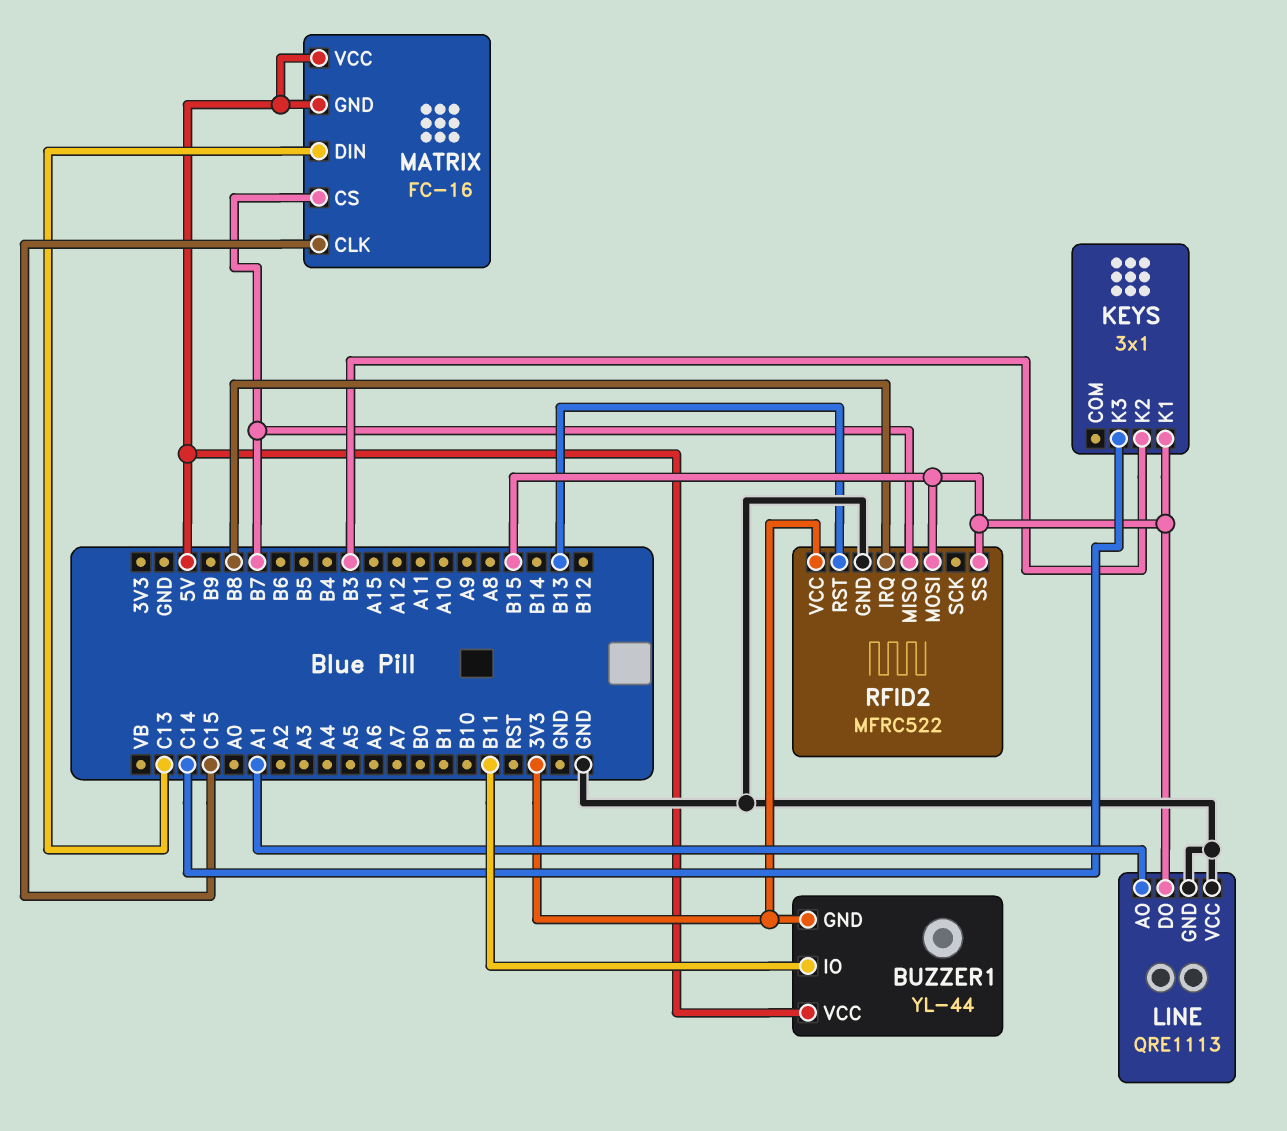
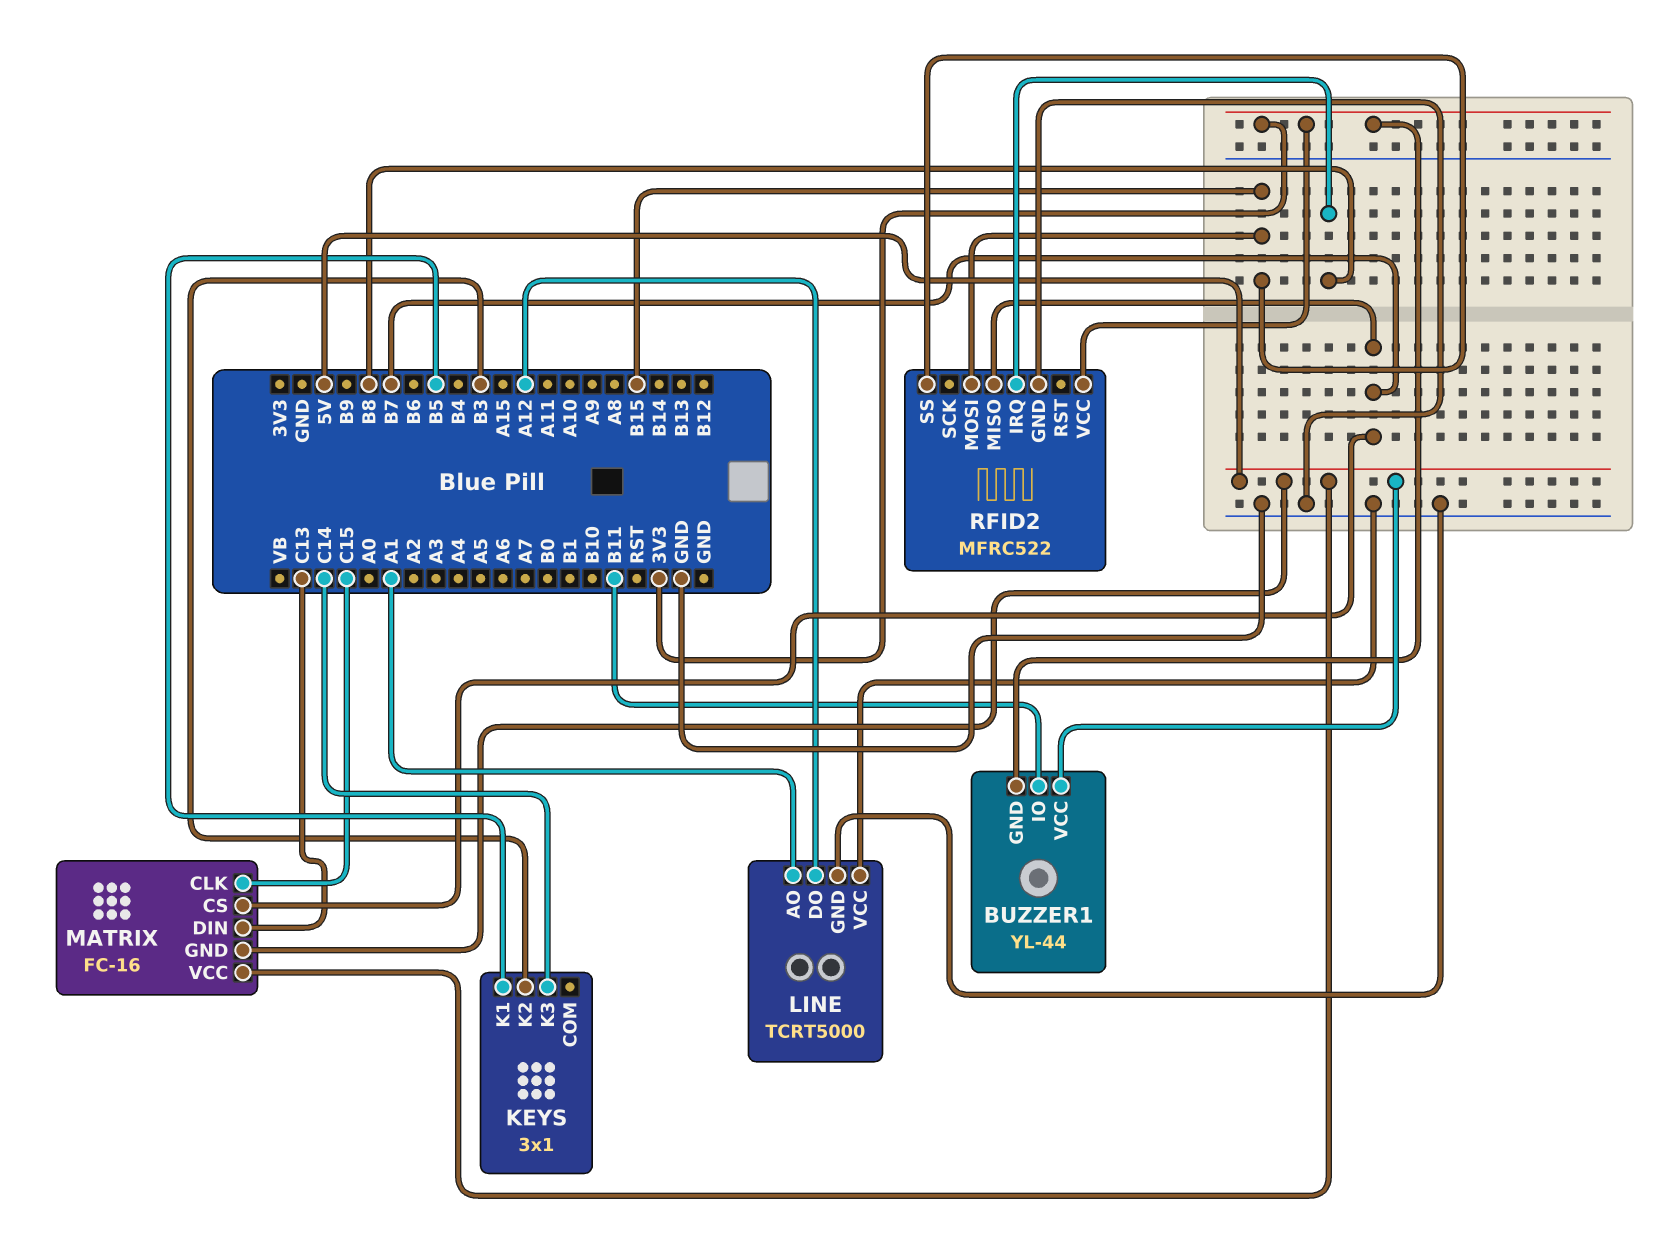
KEYS pin K1: B15 -> B5
LINE: QRE1113 -> TCRT5000
LINE pin DO: B15 -> A12
RFID2 pin RST: B13 -> none

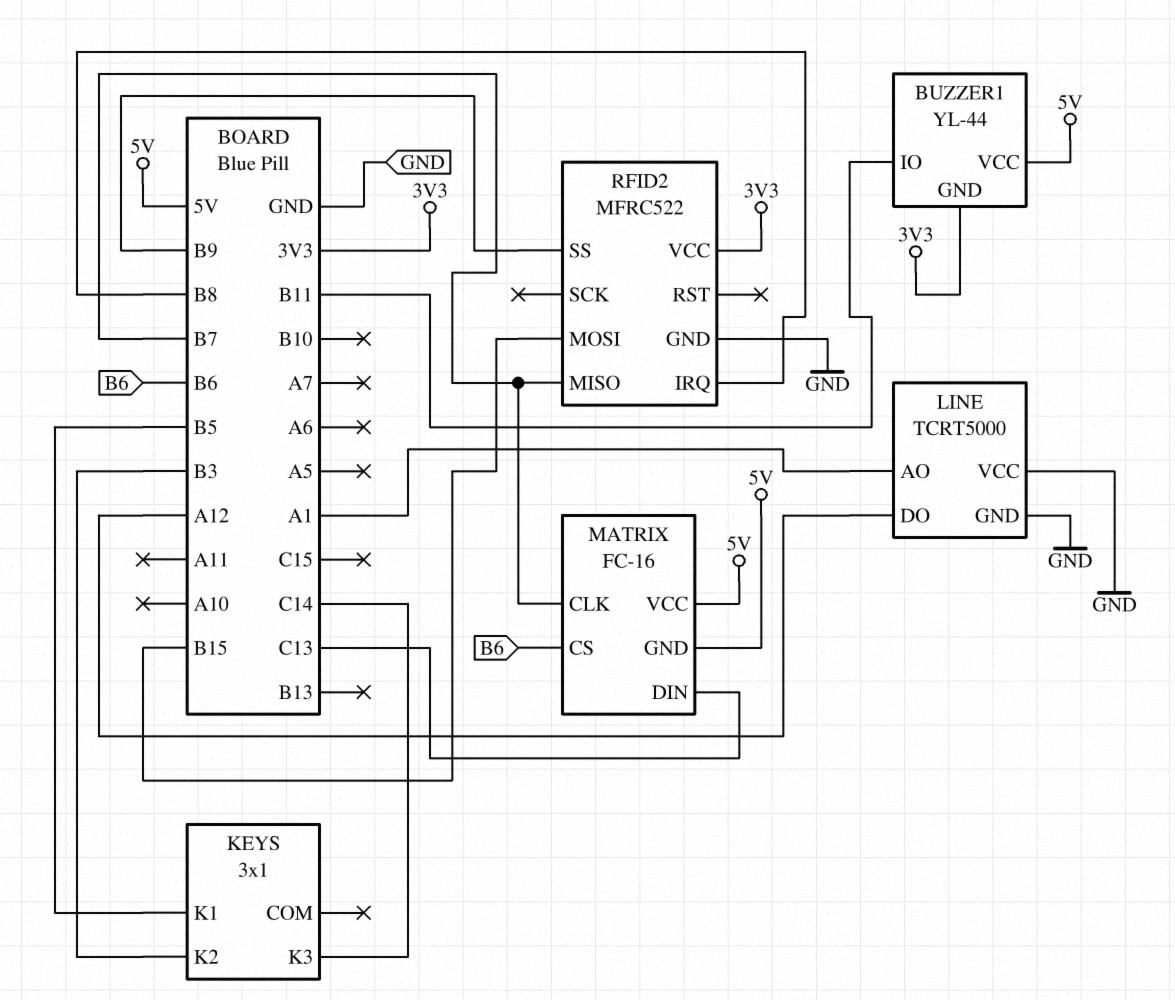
MATRIX pin CLK: C15 -> B7
MATRIX pin CS: B7 -> B6
RFID2 pin SS: B15 -> B9

